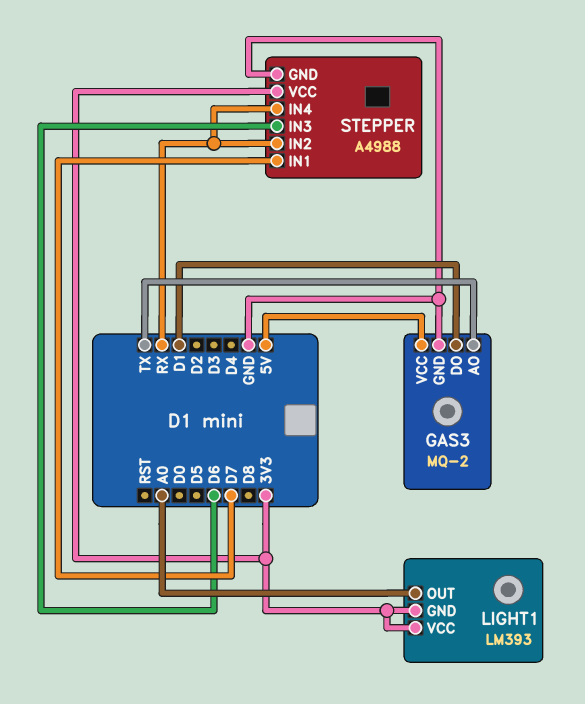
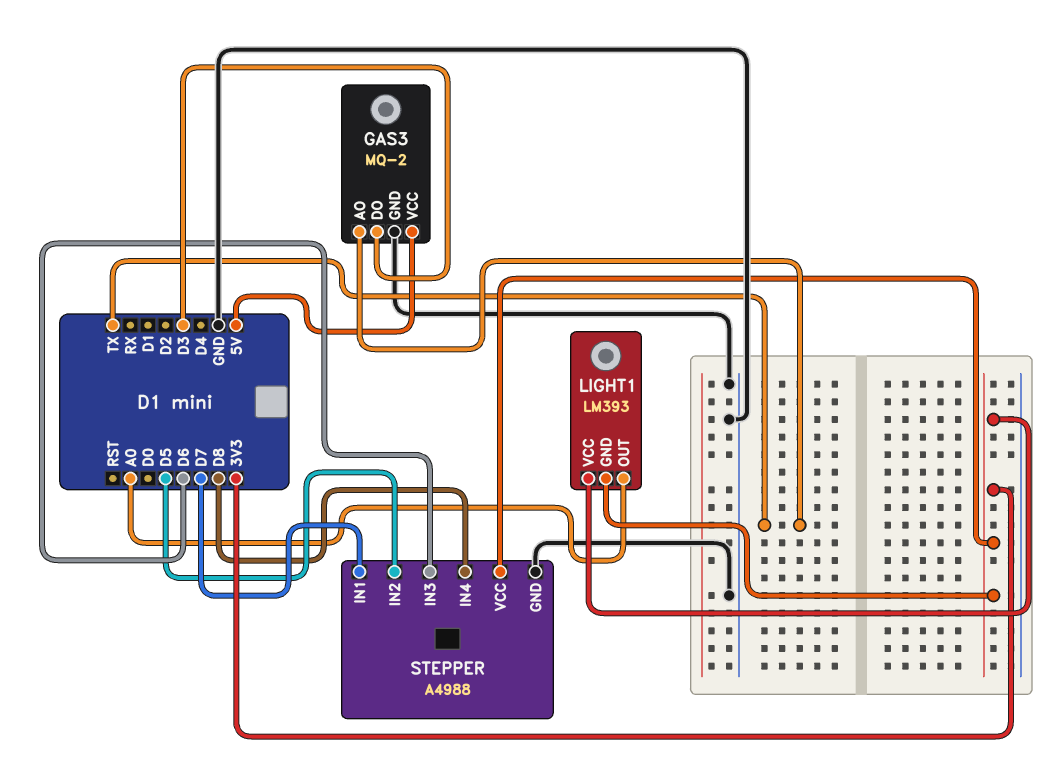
GAS3 pin DO: D1 -> D3
STEPPER pin IN2: RX -> D5
STEPPER pin IN4: RX -> D8

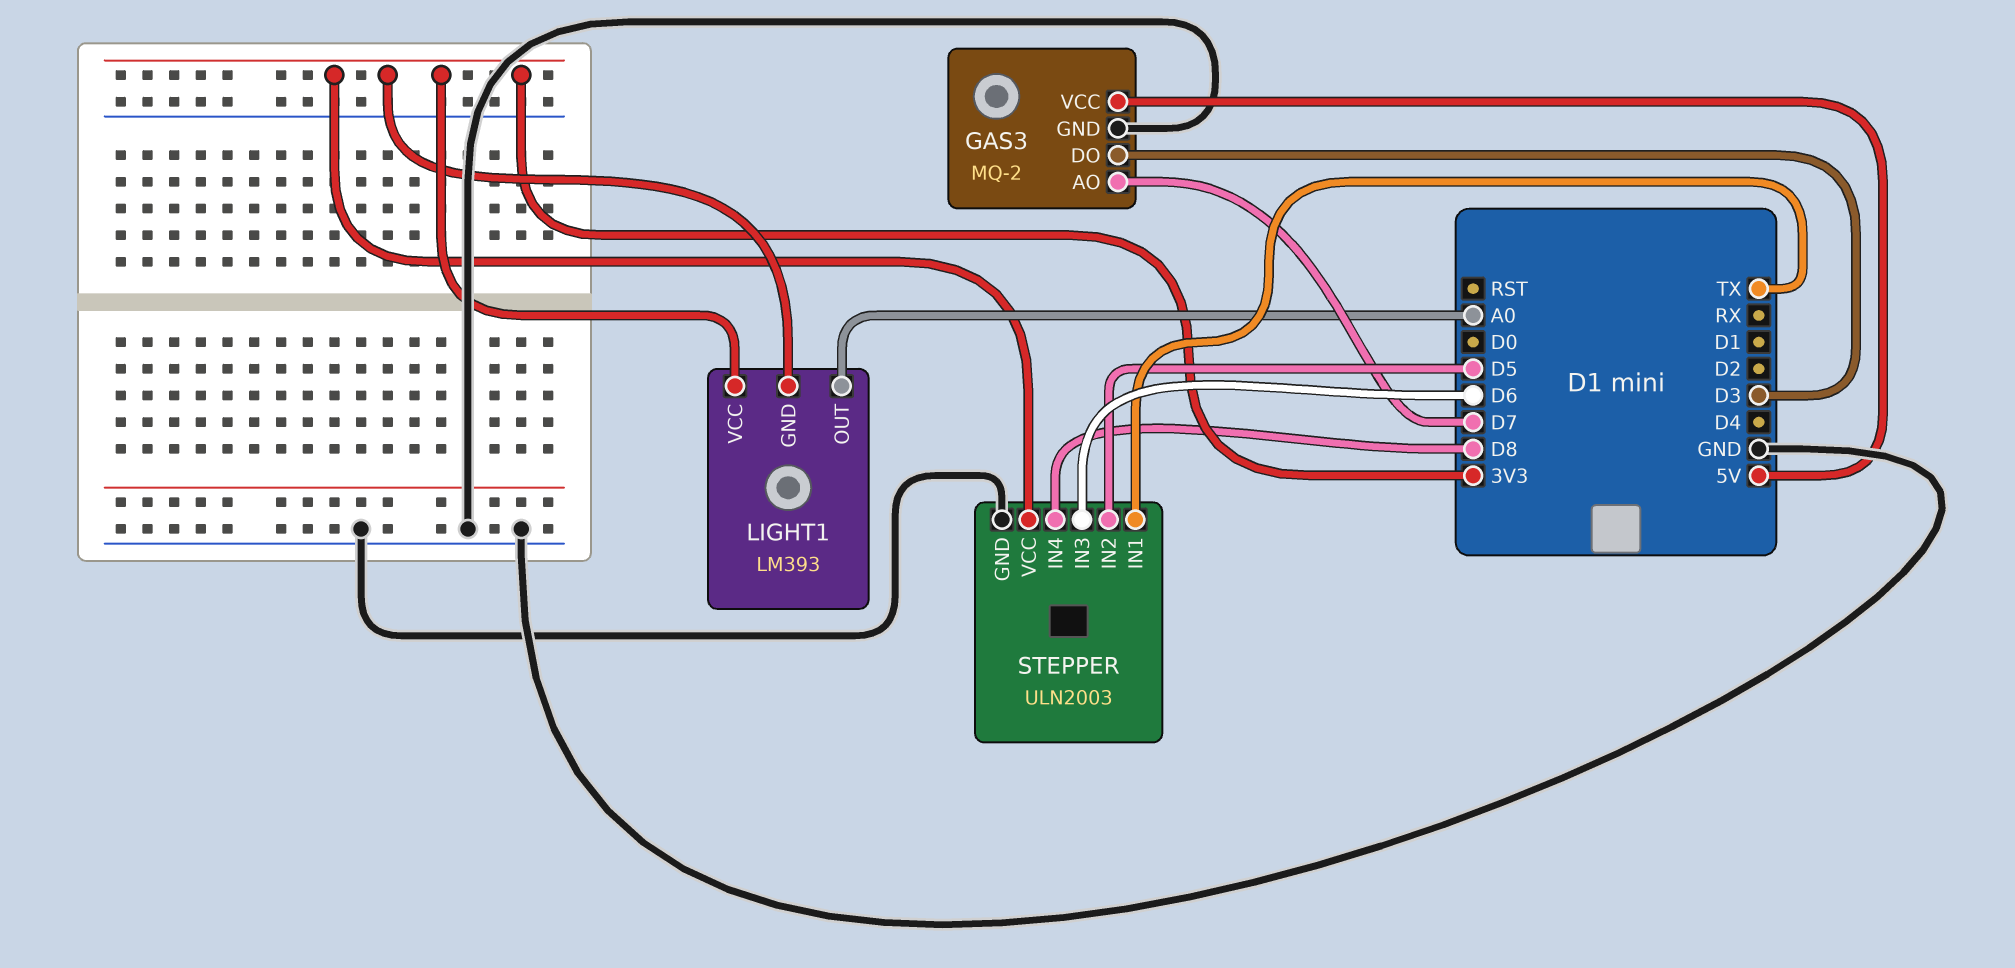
GAS3 pin AO: TX -> D7
STEPPER: A4988 -> ULN2003
STEPPER pin IN1: D7 -> TX

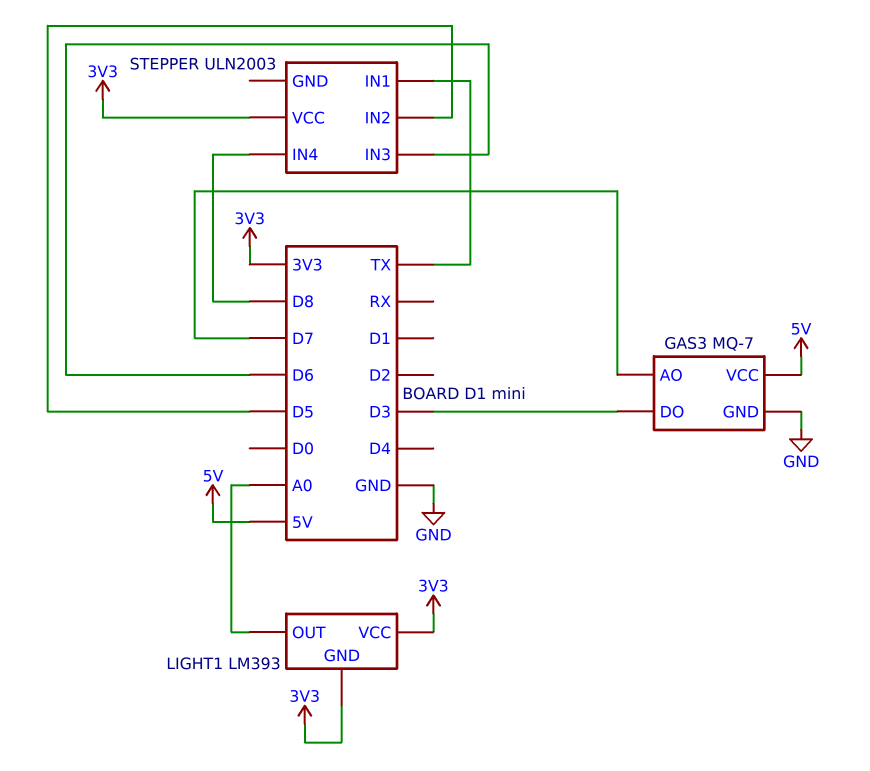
GAS3: MQ-2 -> MQ-7
STEPPER pin GND: GND -> none

